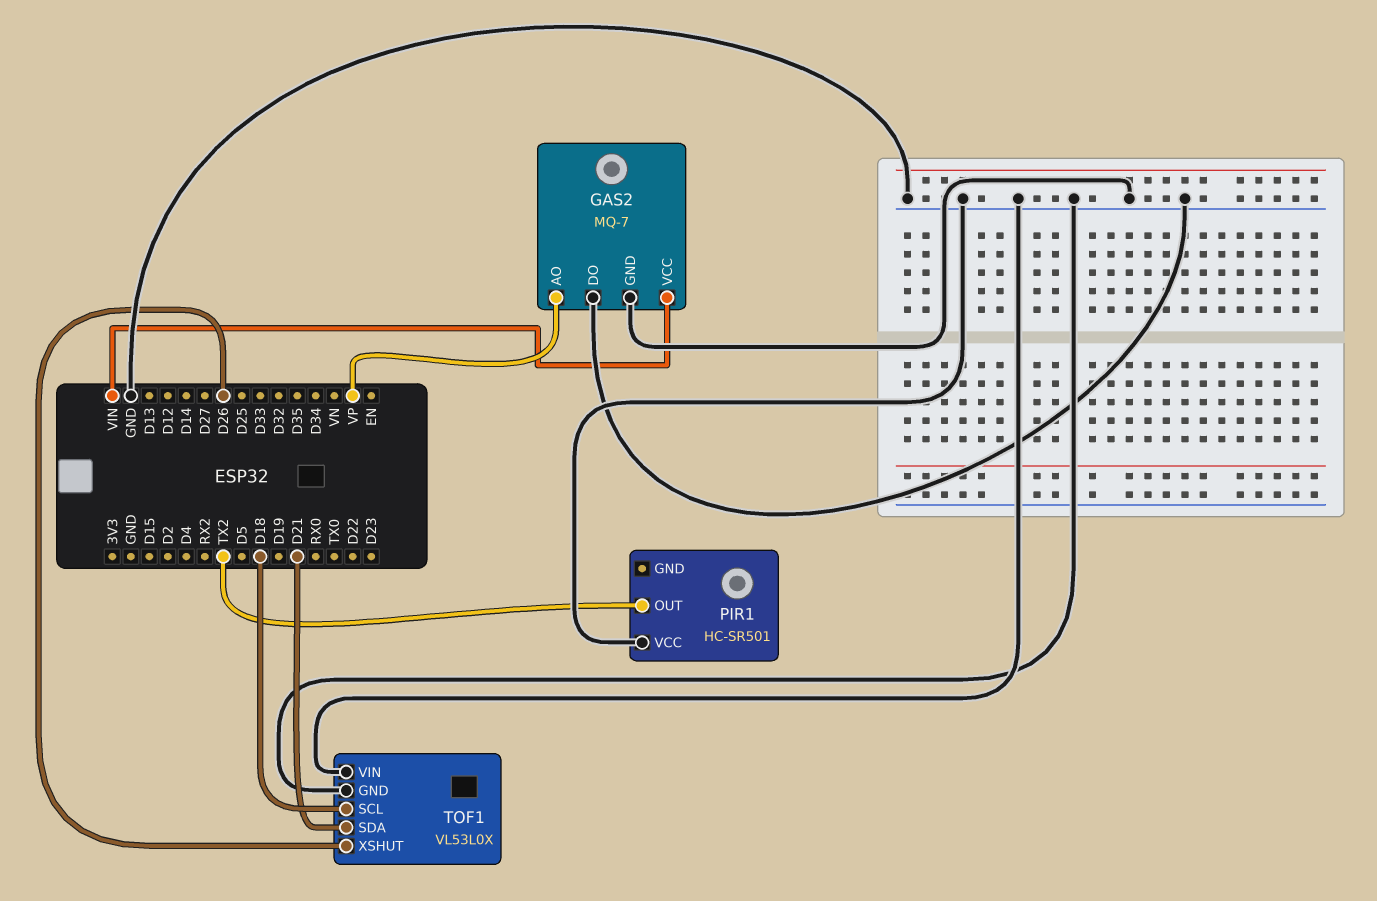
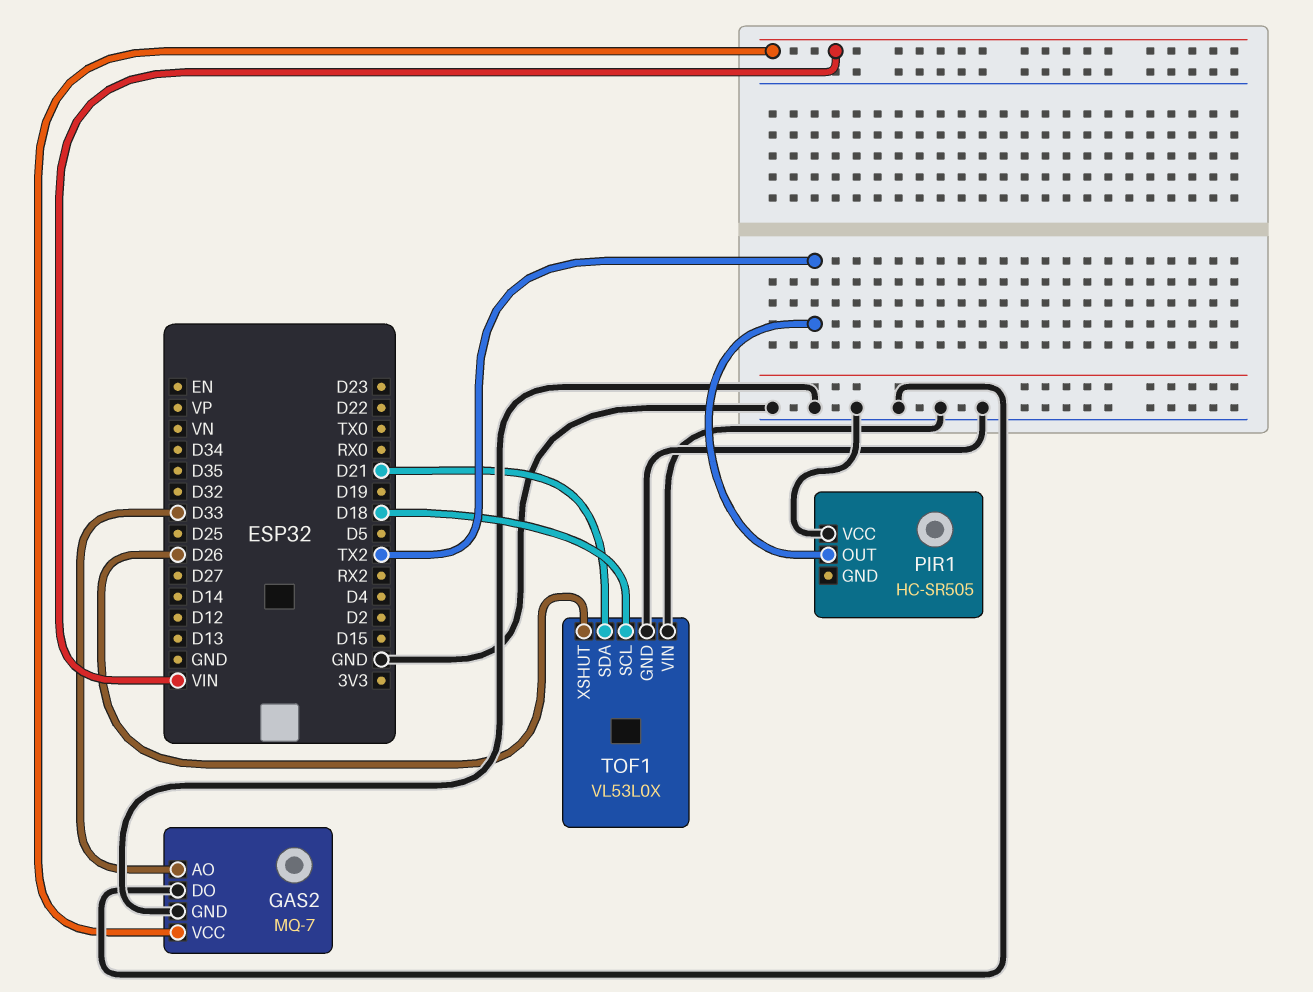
GAS2 pin AO: VP -> D33
PIR1: HC-SR501 -> HC-SR505

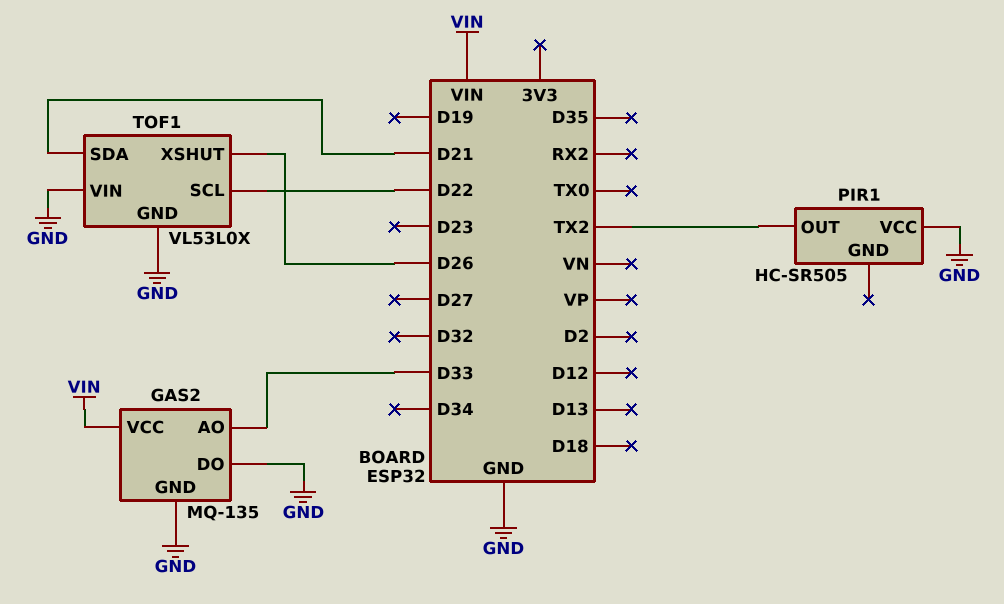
GAS2: MQ-7 -> MQ-135
TOF1 pin SCL: D18 -> D22

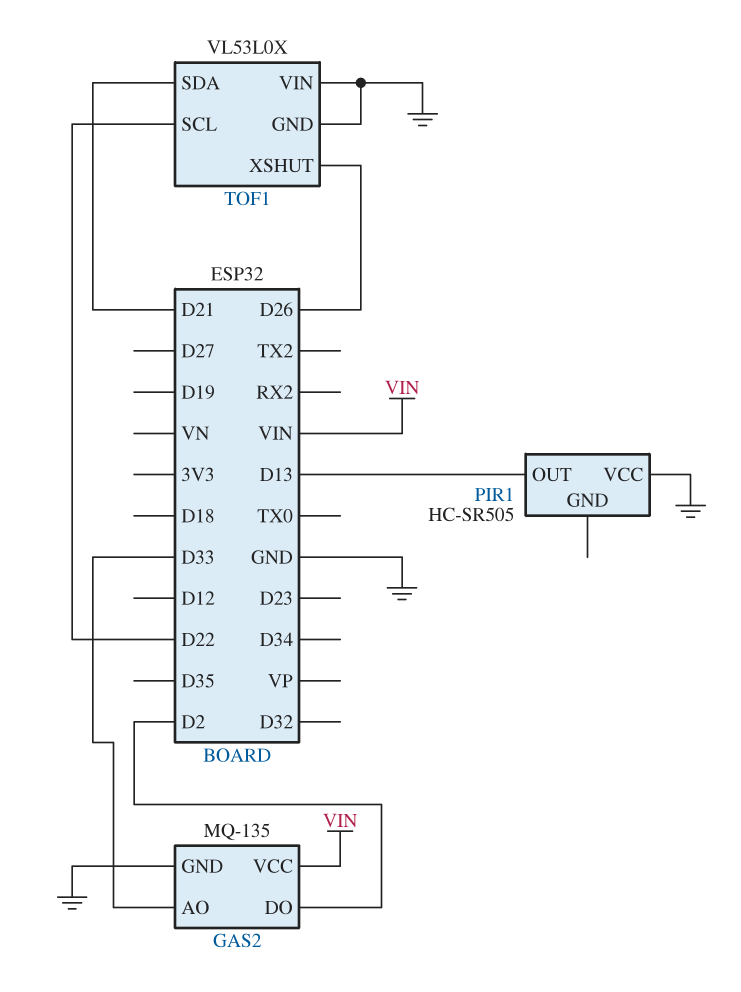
GAS2 pin DO: GND -> D2
PIR1 pin OUT: TX2 -> D13

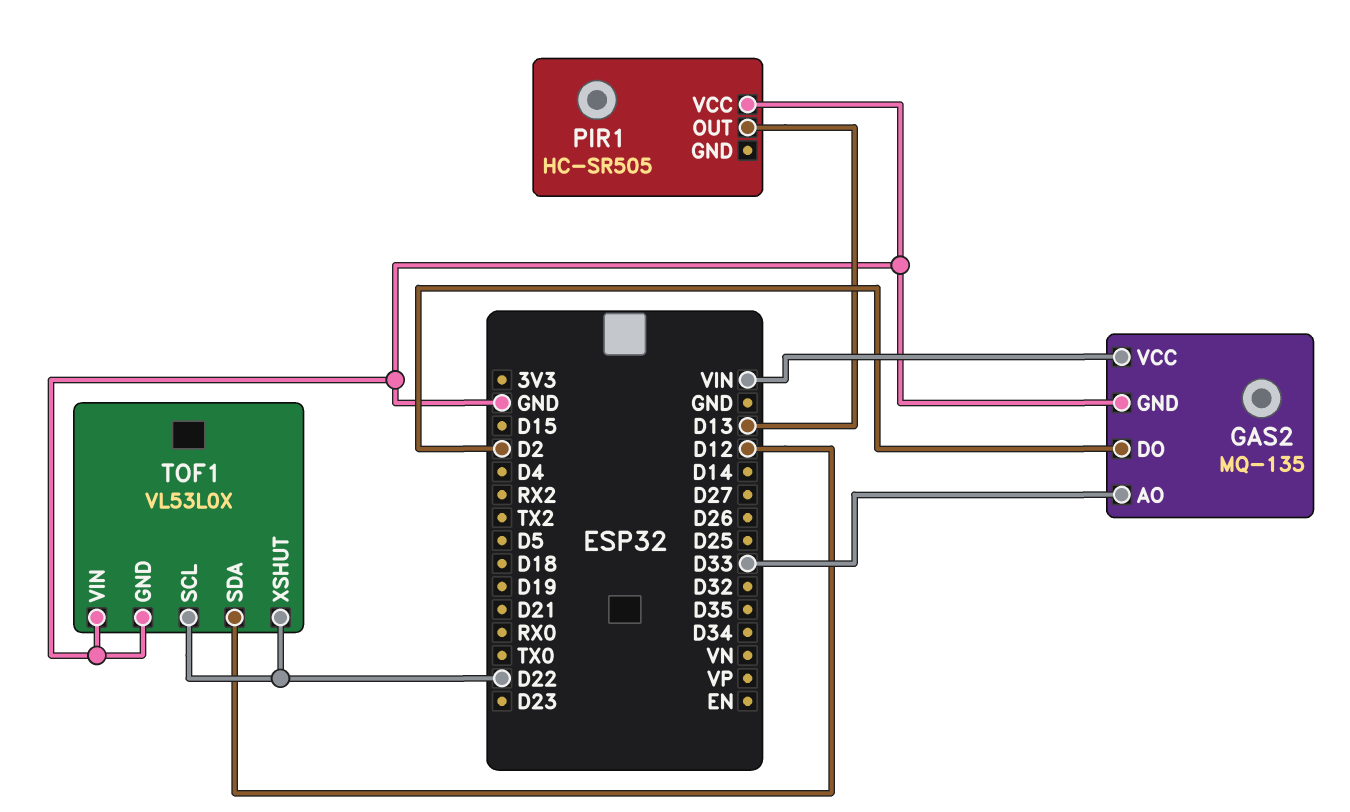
TOF1 pin SDA: D21 -> D12
TOF1 pin XSHUT: D26 -> D22

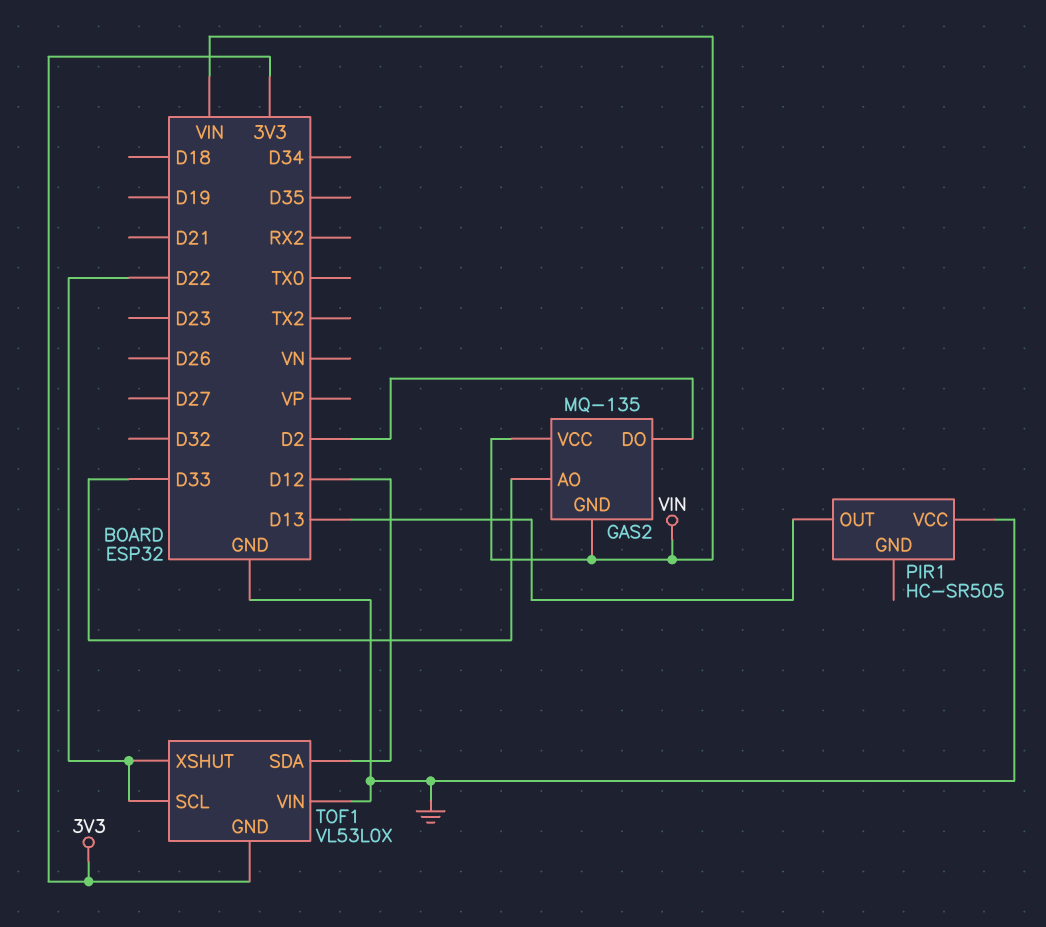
GAS2 pin GND: GND -> VIN
TOF1 pin GND: GND -> 3V3

